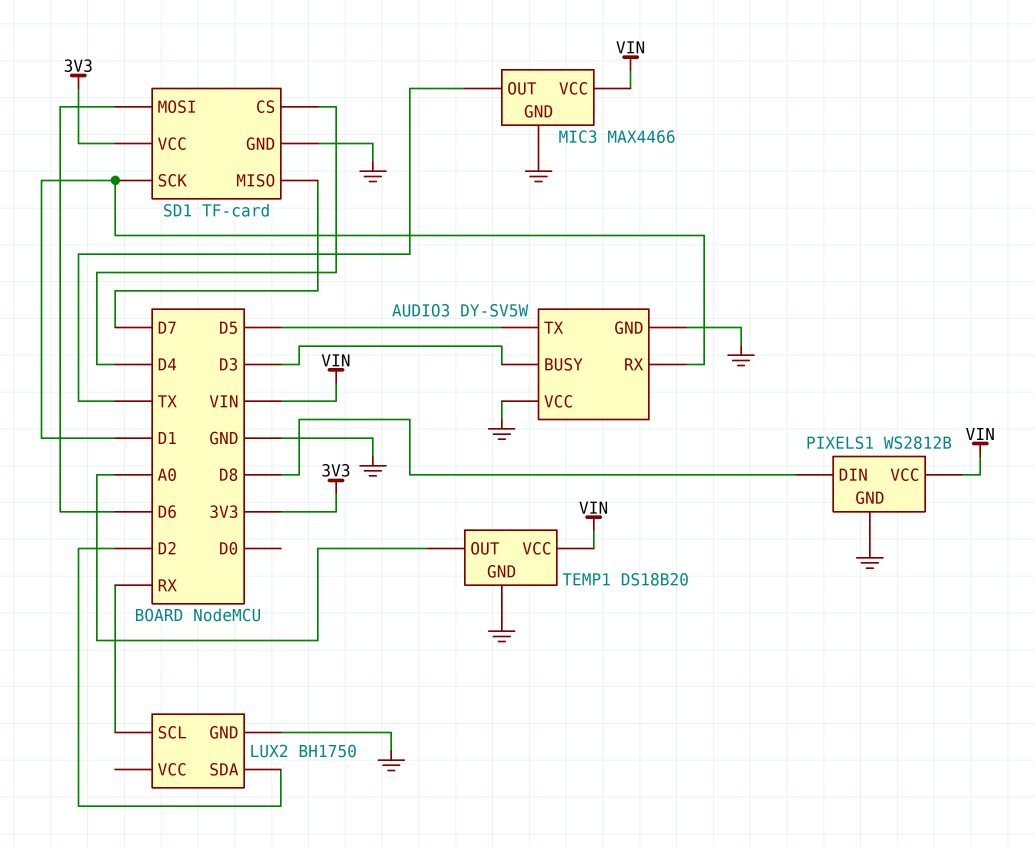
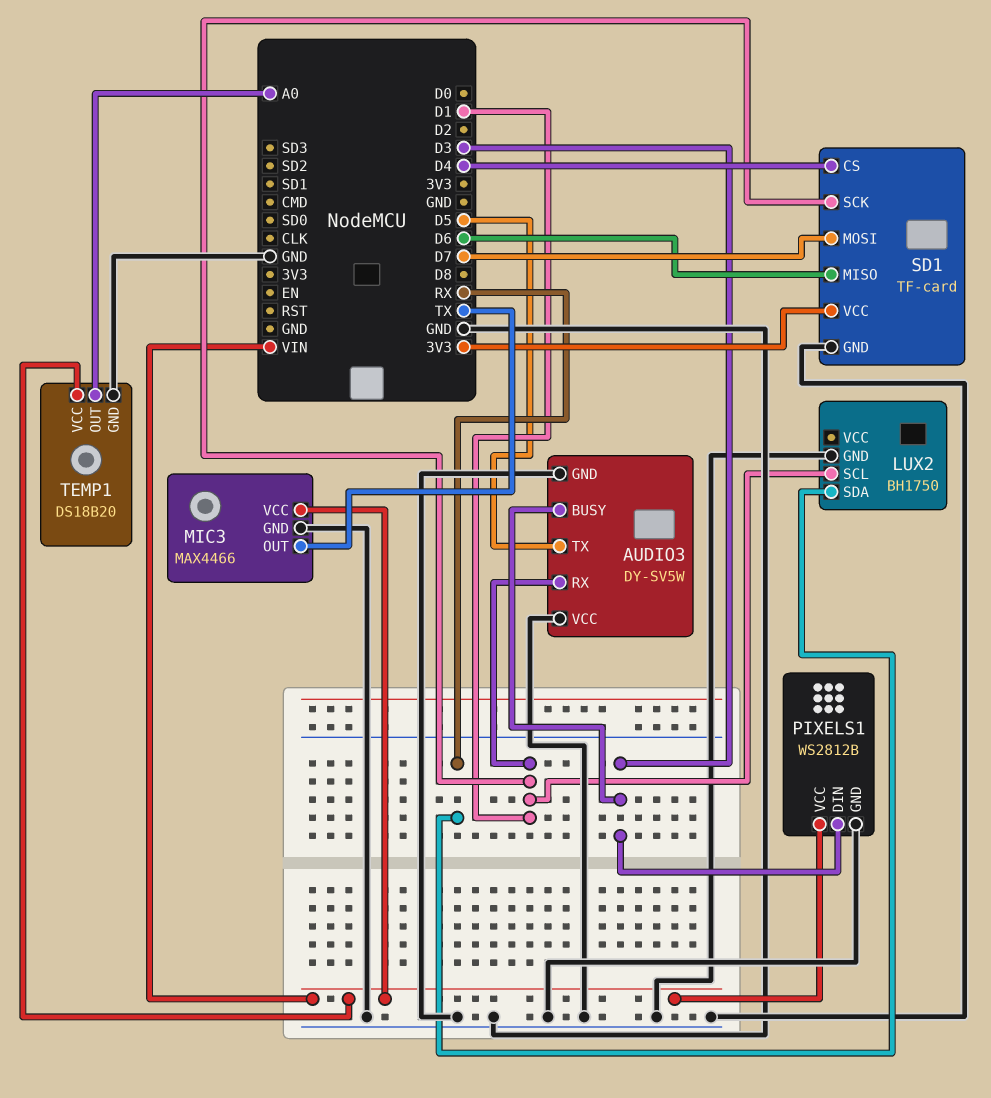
LUX2 pin SCL: RX -> D1
LUX2 pin SDA: D2 -> RX
PIXELS1 pin DIN: D8 -> D3
SD1 pin MISO: D7 -> D6
SD1 pin MOSI: D6 -> D7

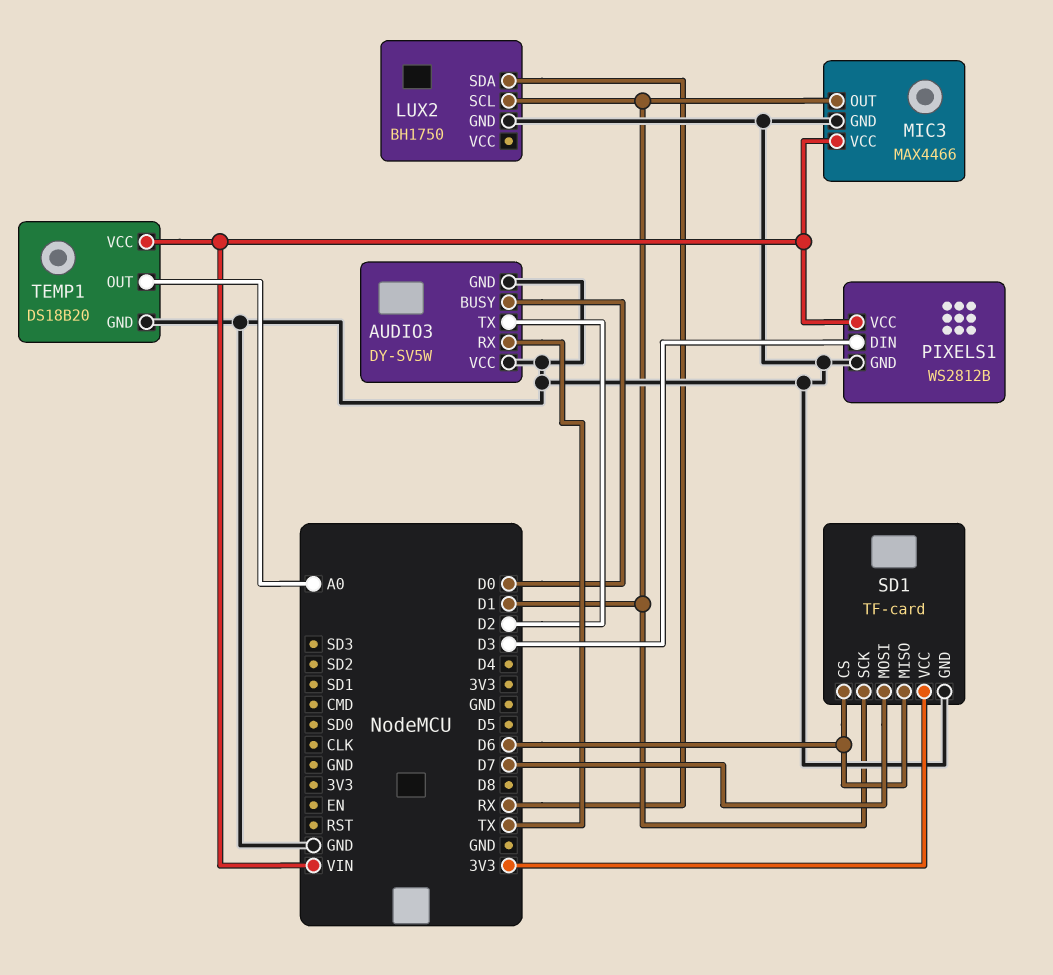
AUDIO3 pin BUSY: D3 -> D0
AUDIO3 pin RX: D1 -> TX
AUDIO3 pin TX: D5 -> D2
MIC3 pin OUT: TX -> D1
SD1 pin CS: D4 -> D6

